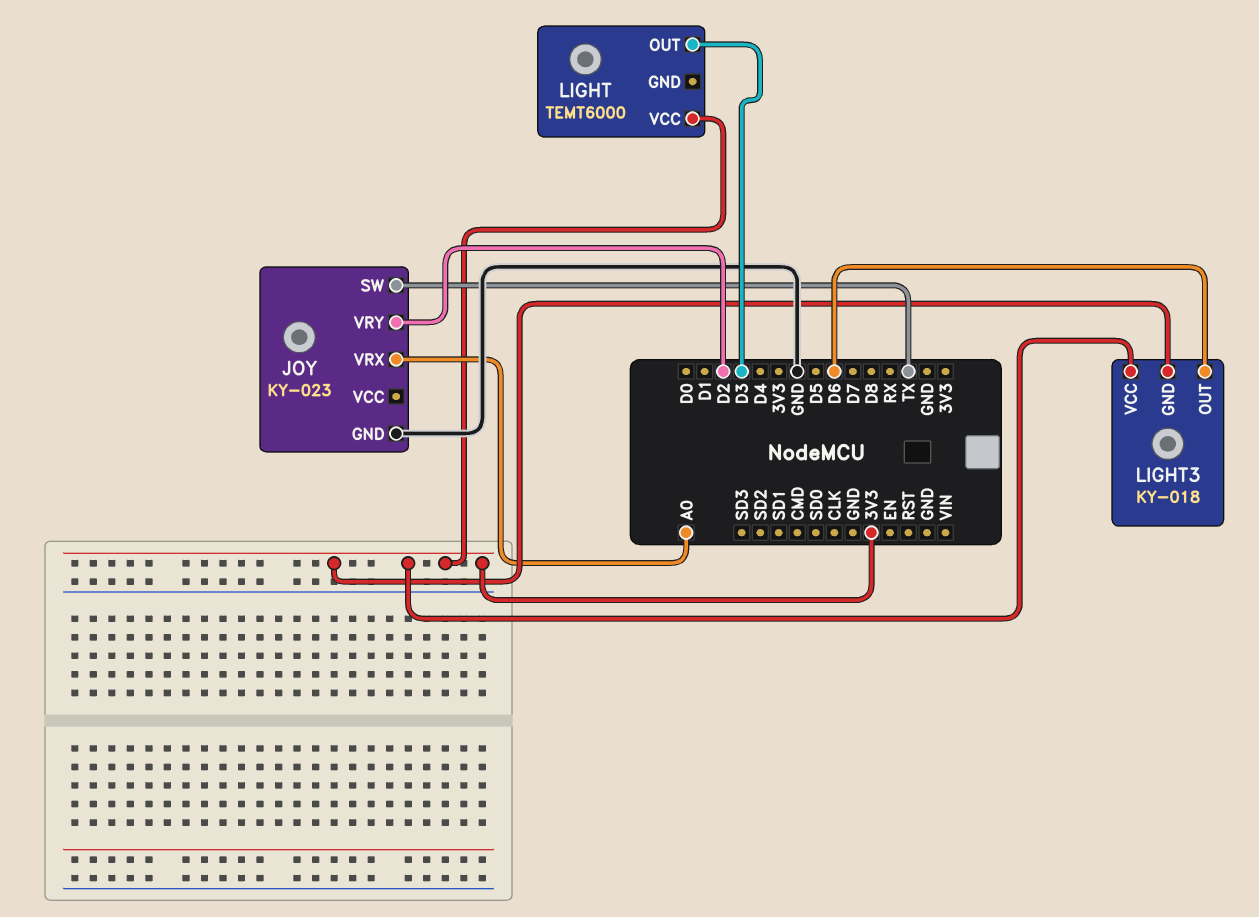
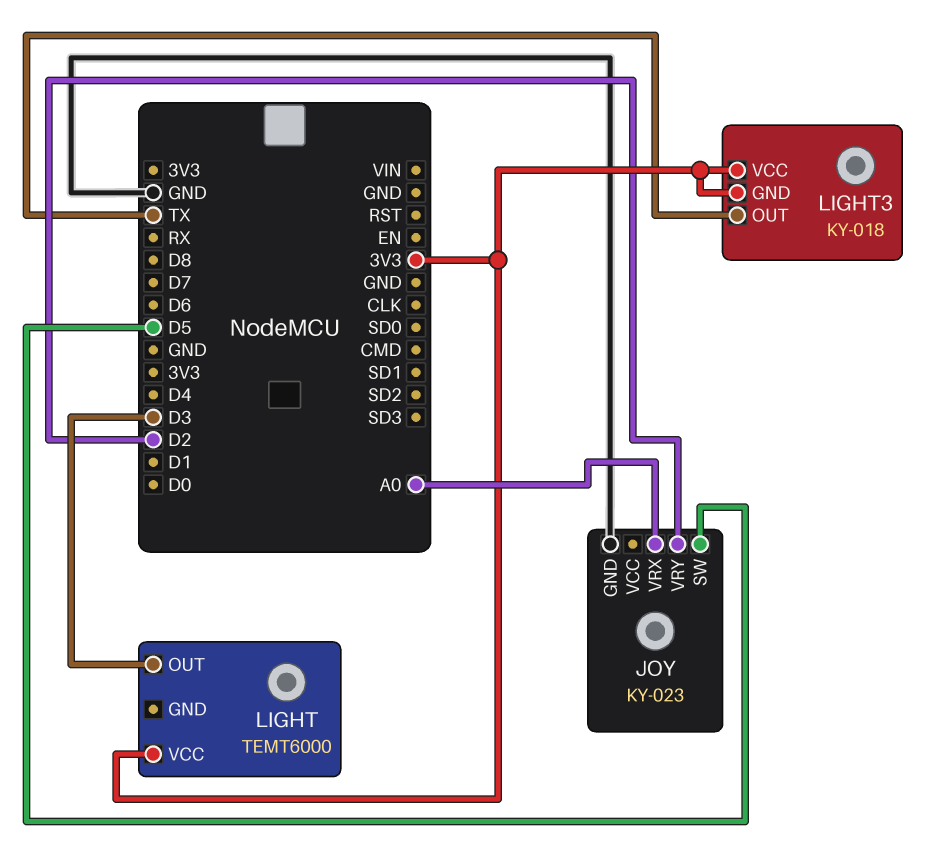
JOY pin SW: TX -> D5
LIGHT3 pin OUT: D6 -> TX

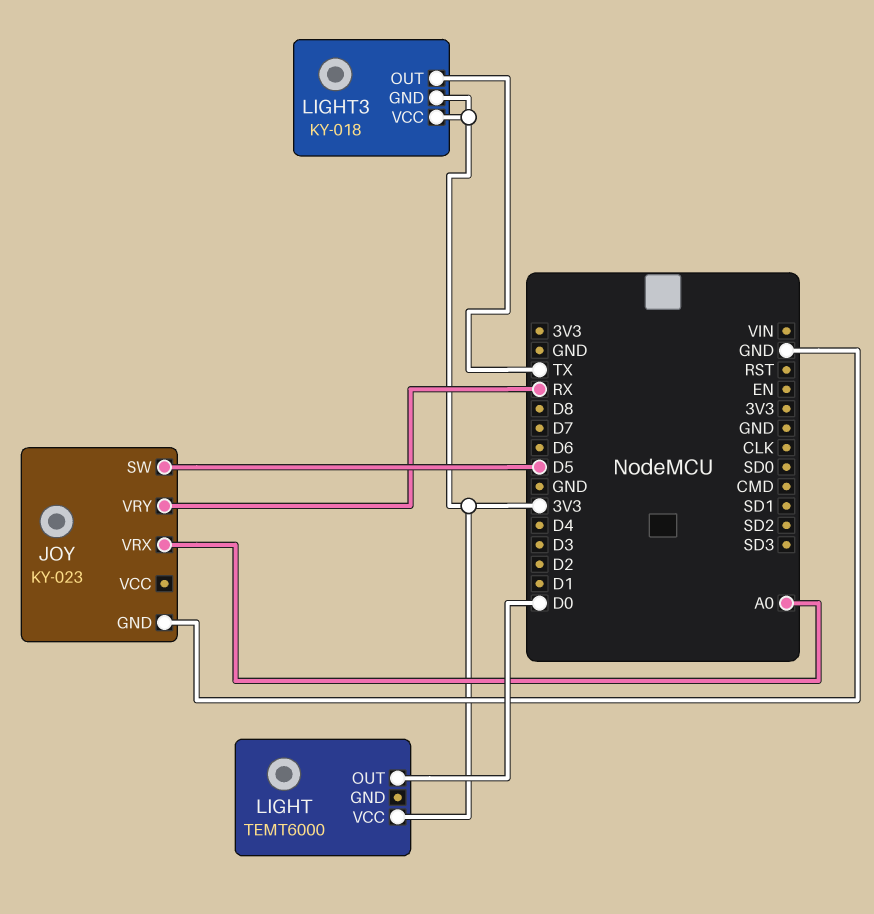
JOY pin VRY: D2 -> RX
LIGHT pin OUT: D3 -> D0

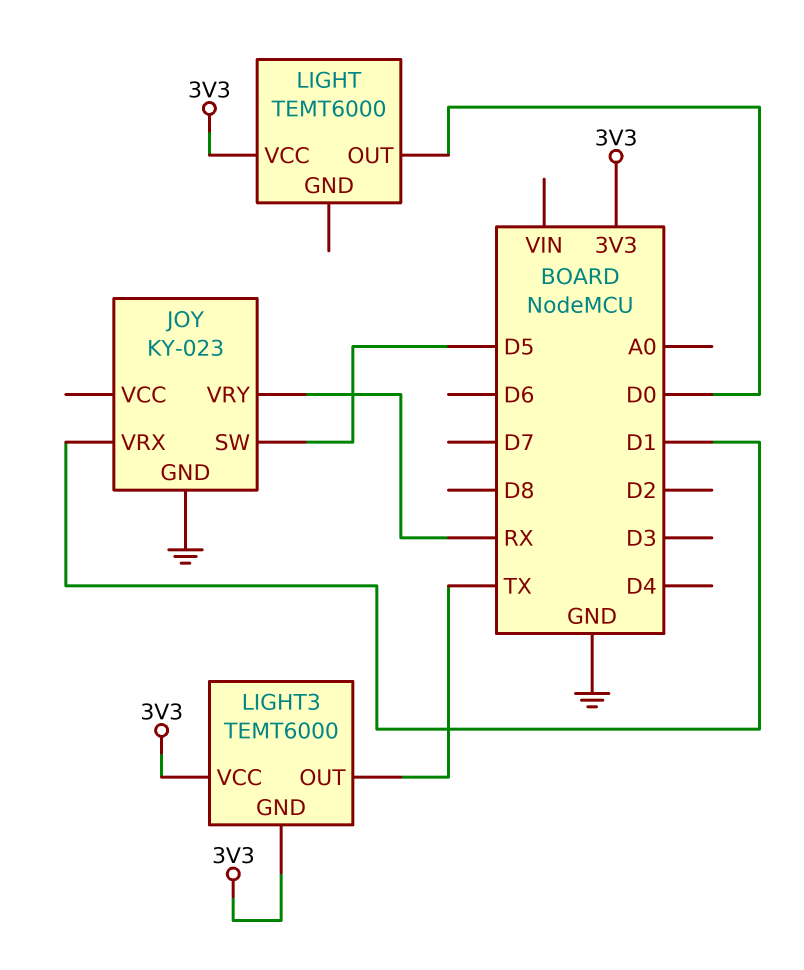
JOY pin VRX: A0 -> D1
LIGHT3: KY-018 -> TEMT6000

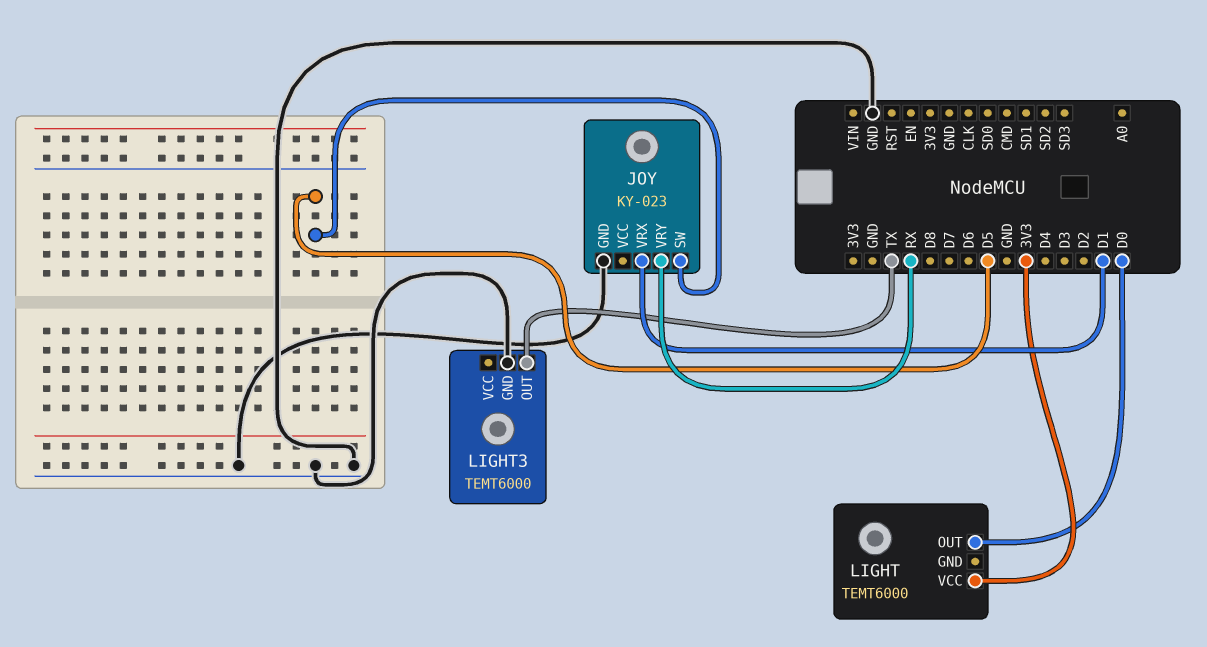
LIGHT3 pin GND: 3V3 -> GND
LIGHT3 pin VCC: 3V3 -> none

